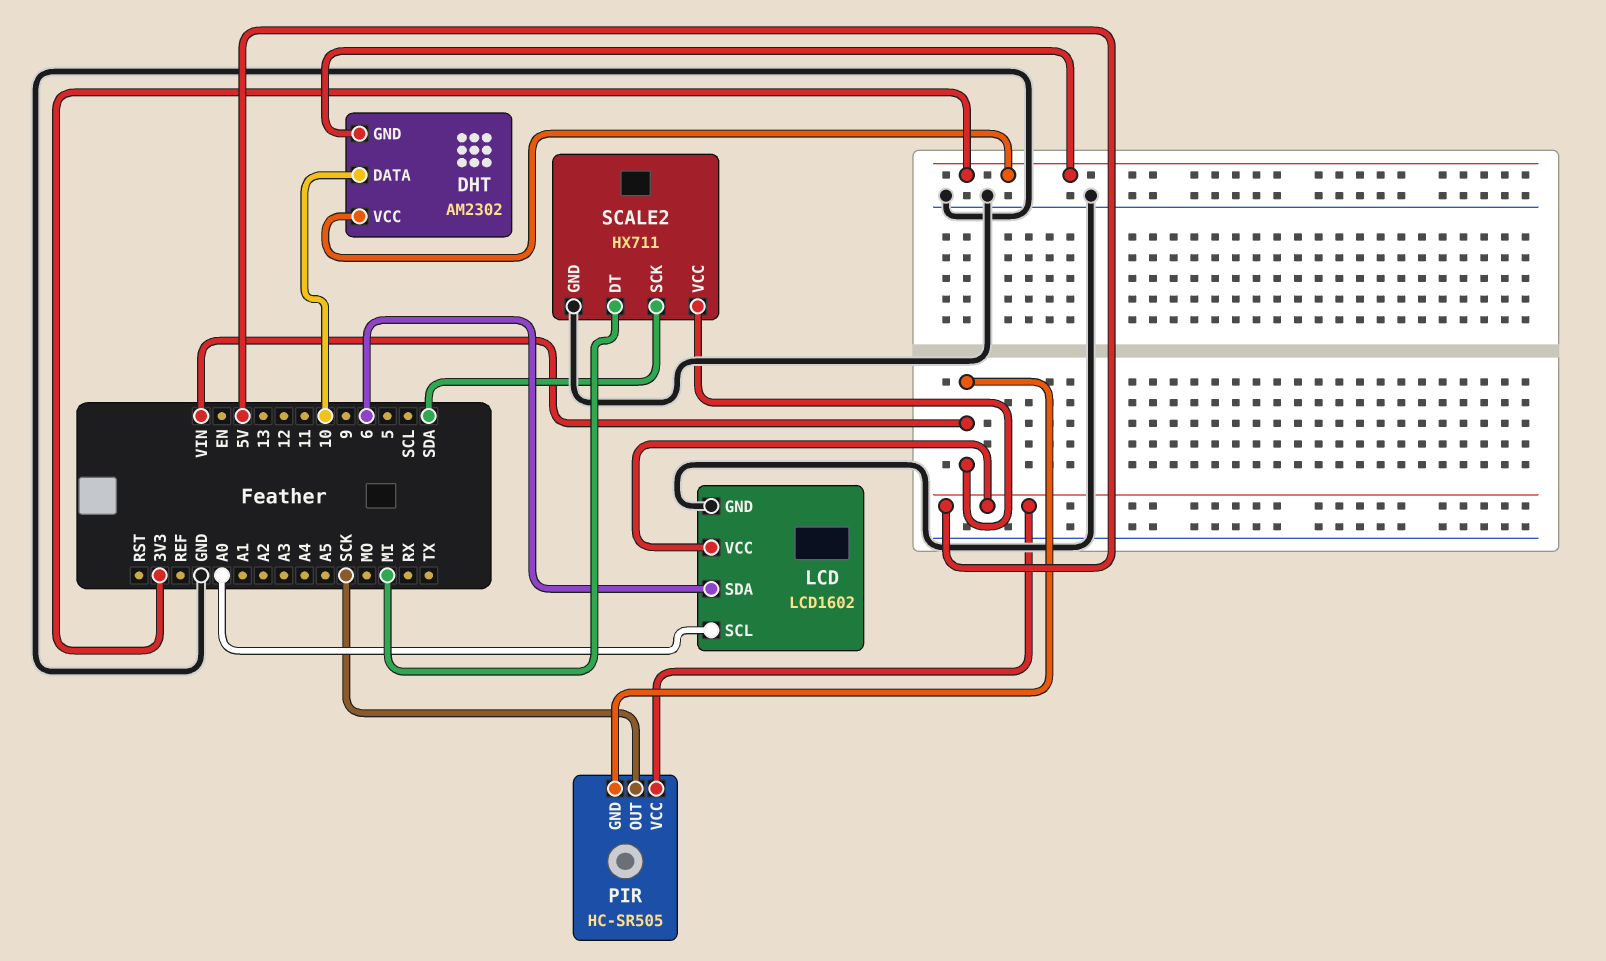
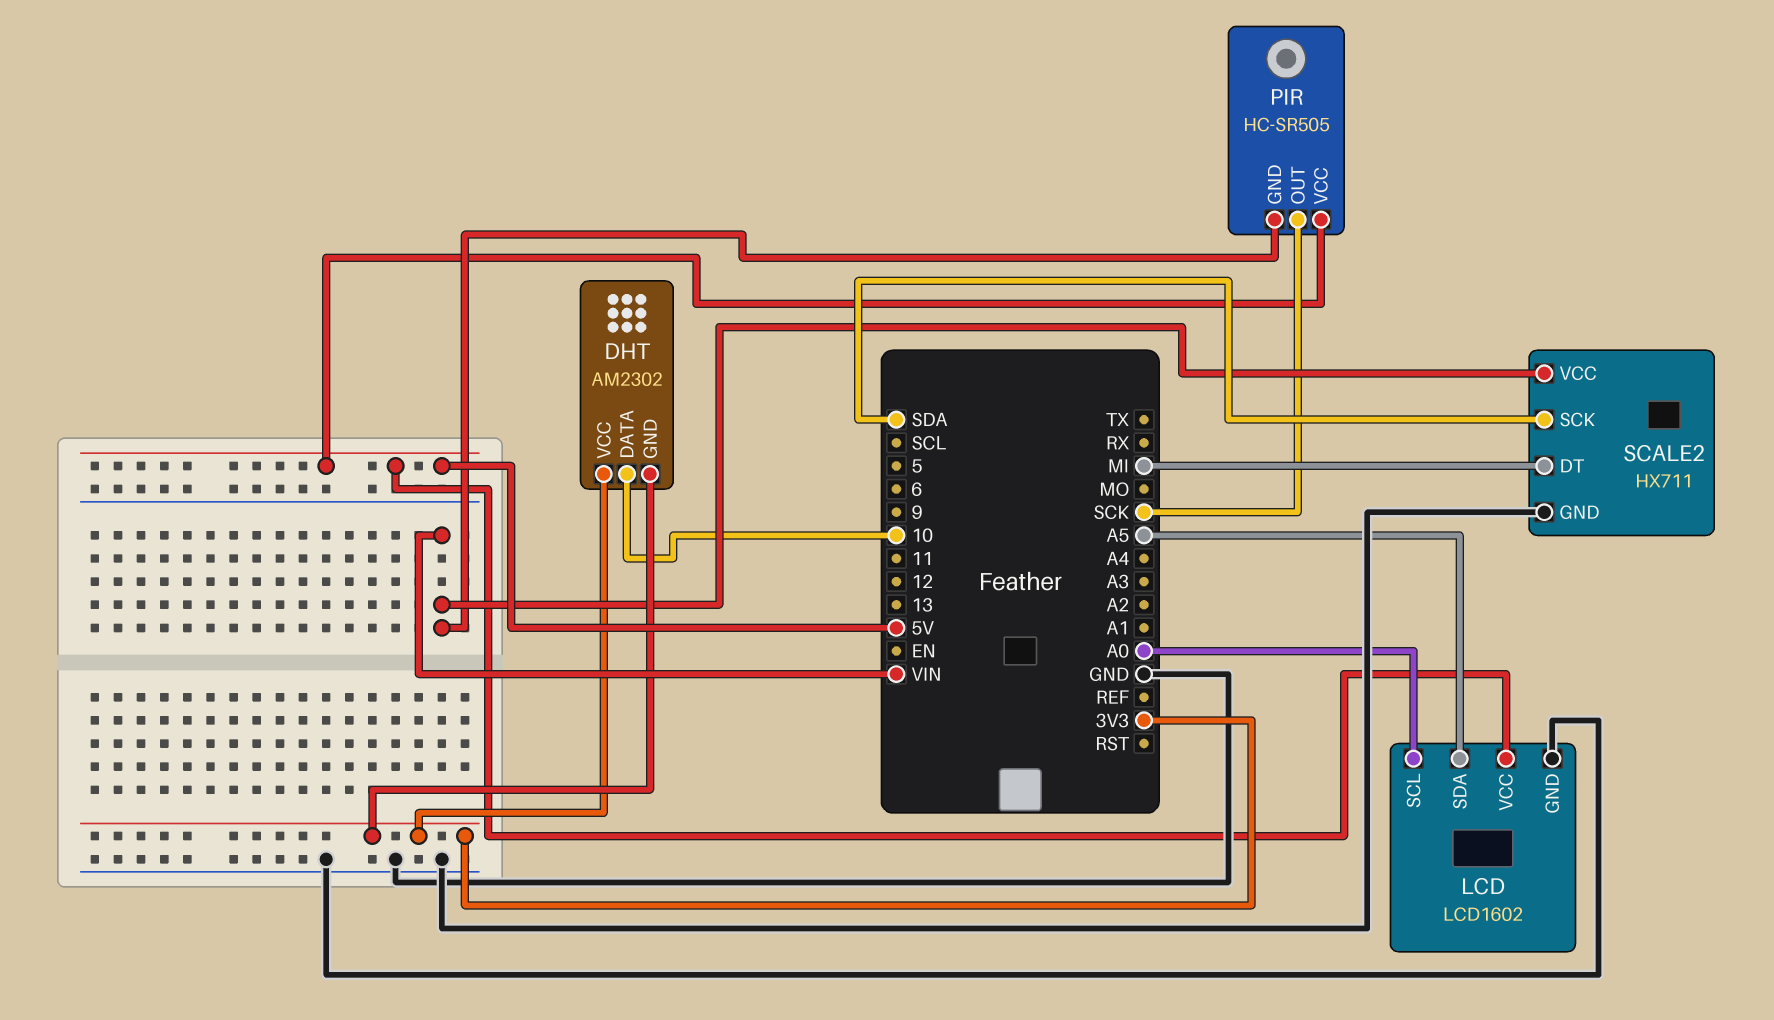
LCD pin SDA: 6 -> A5

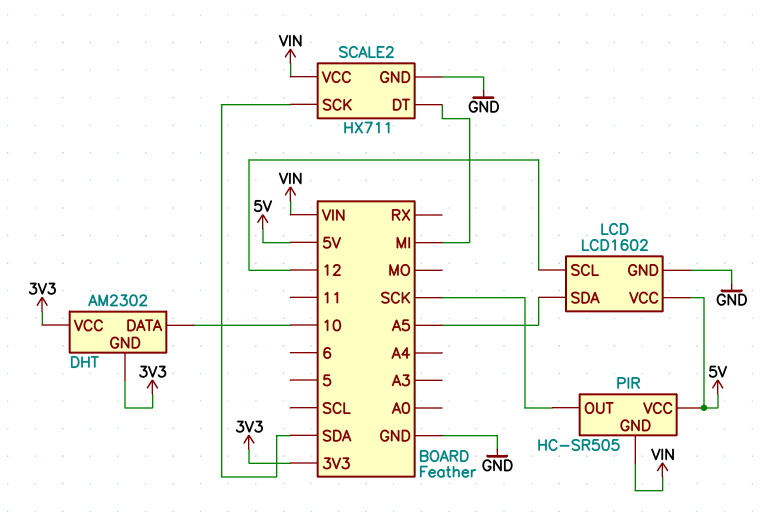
LCD pin SCL: A0 -> 12

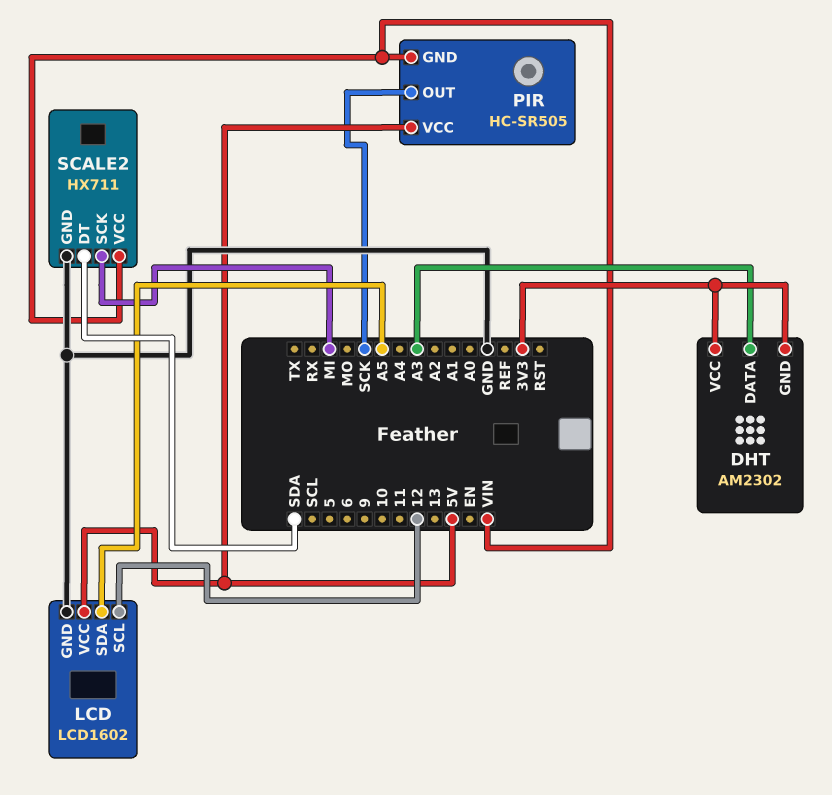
DHT pin DATA: 10 -> A3
SCALE2 pin DT: MI -> SDA
SCALE2 pin SCK: SDA -> MI

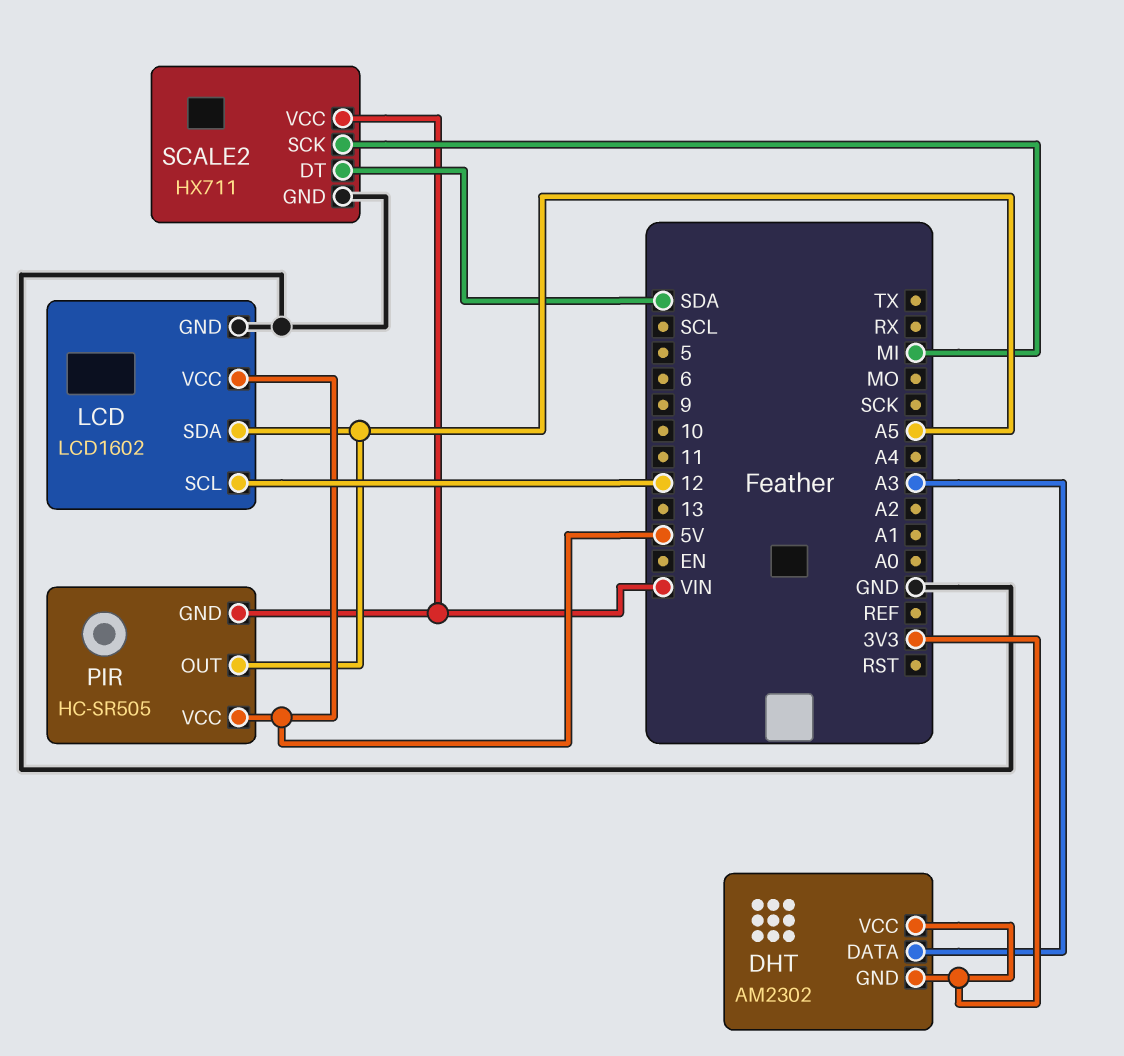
PIR pin OUT: SCK -> A5

